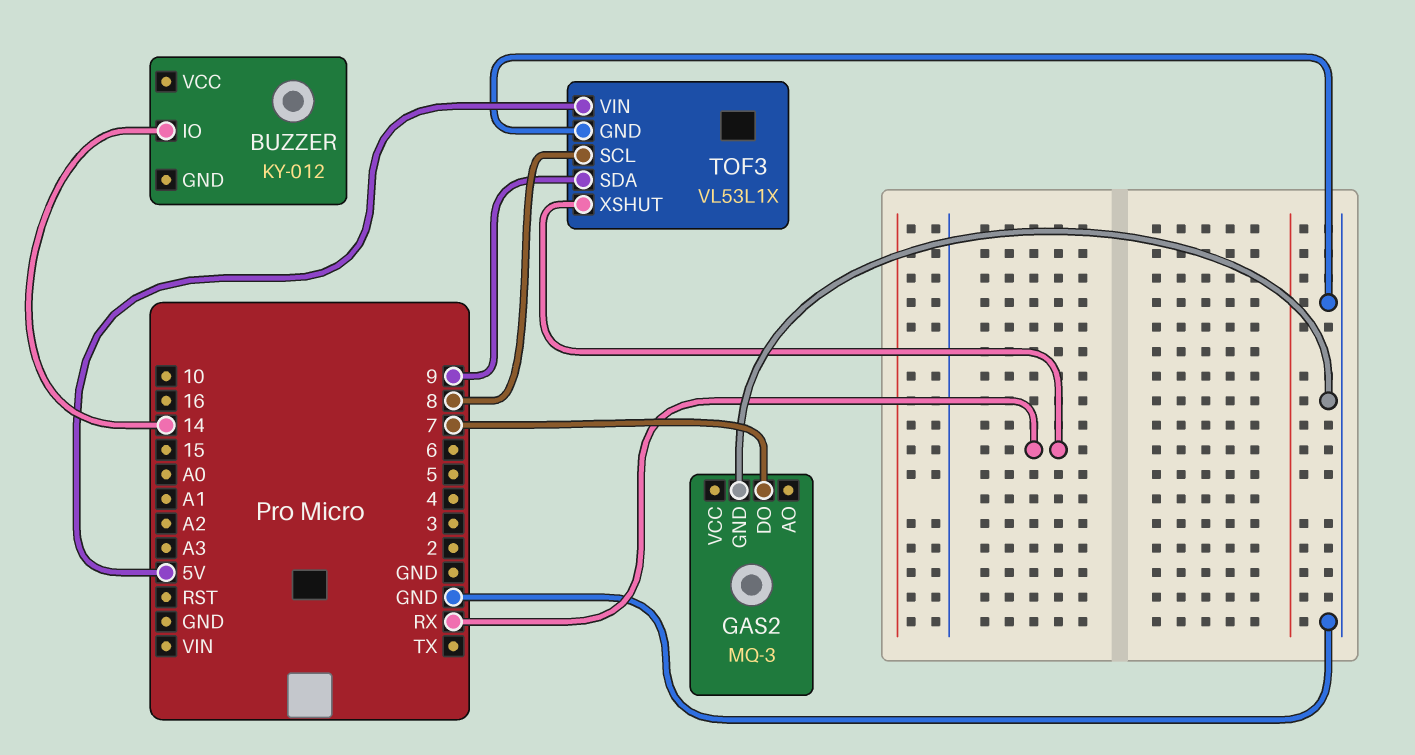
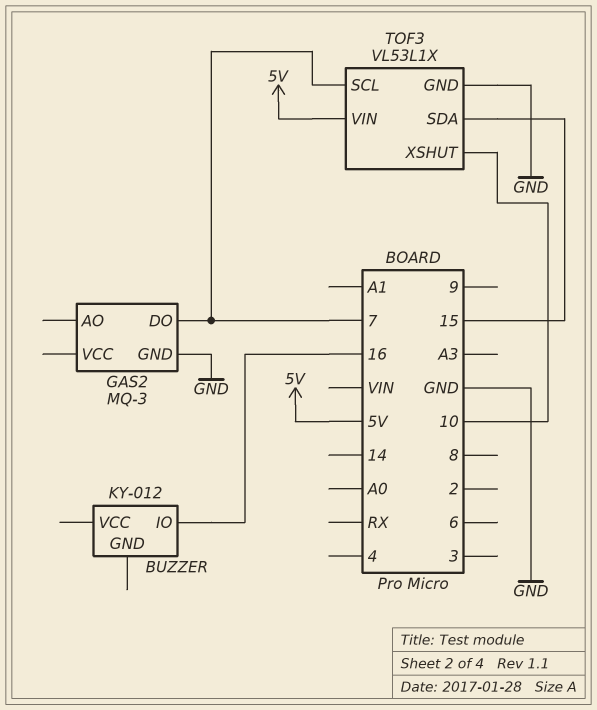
BUZZER pin IO: 14 -> 16
TOF3 pin SCL: 8 -> 7
TOF3 pin SDA: 9 -> 15
TOF3 pin XSHUT: RX -> 10

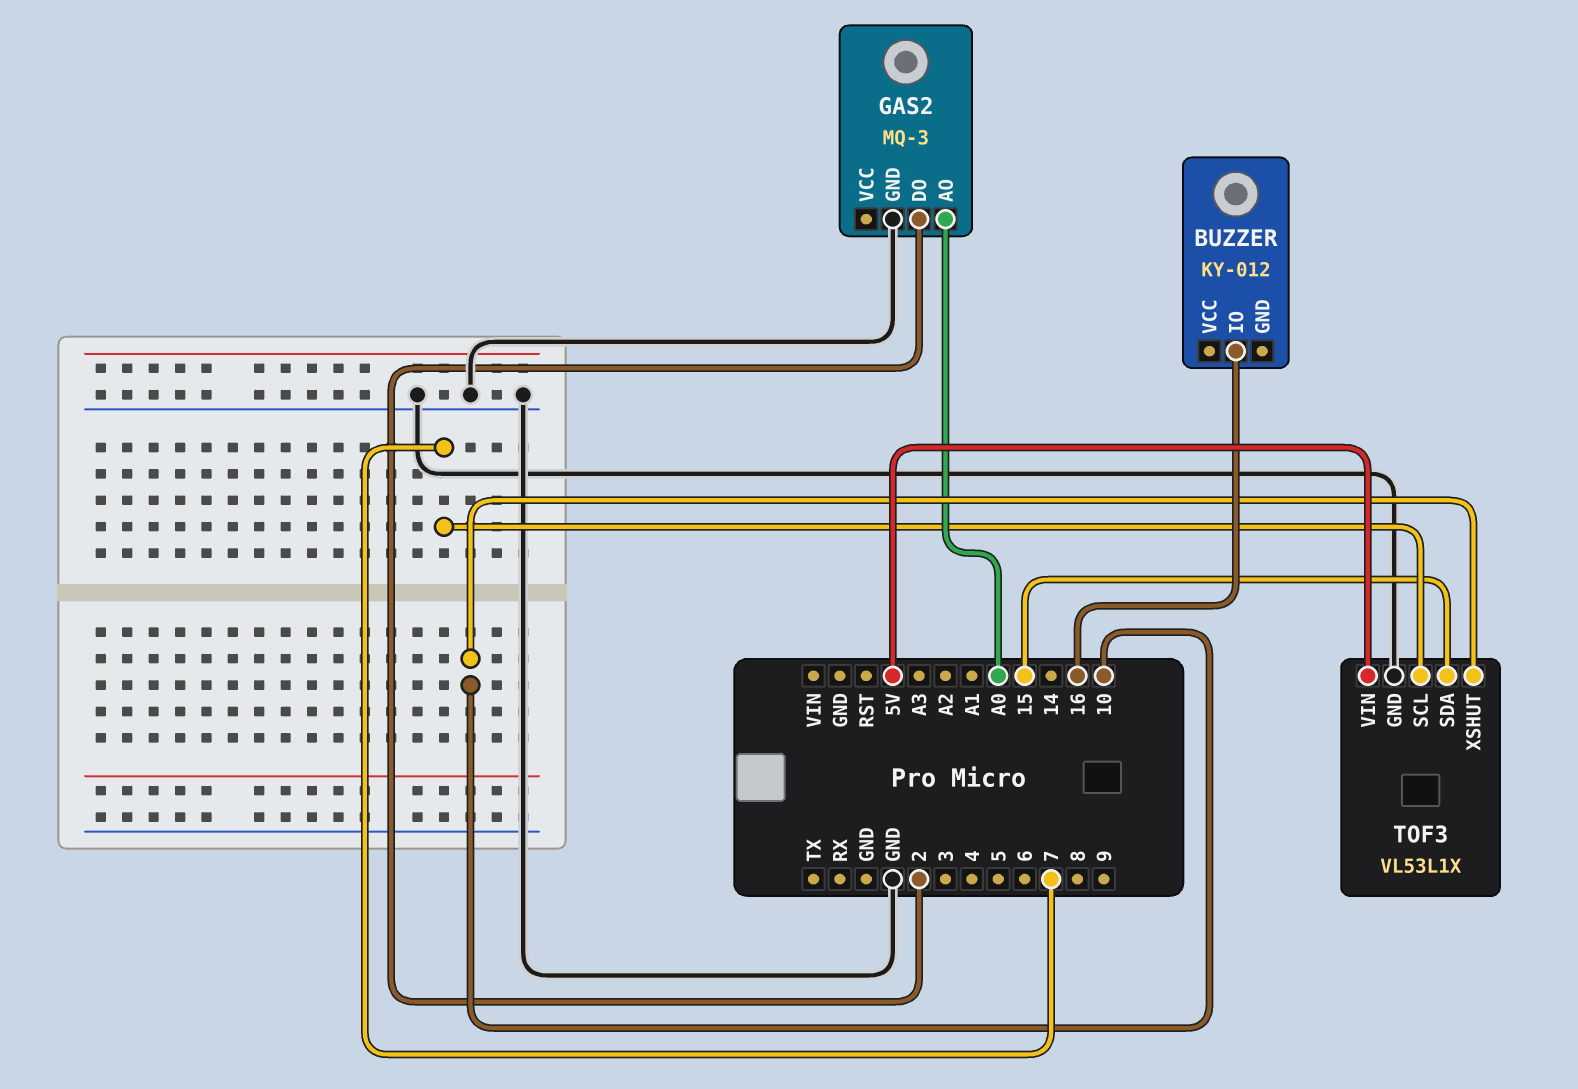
GAS2 pin AO: none -> A0
GAS2 pin DO: 7 -> 2

